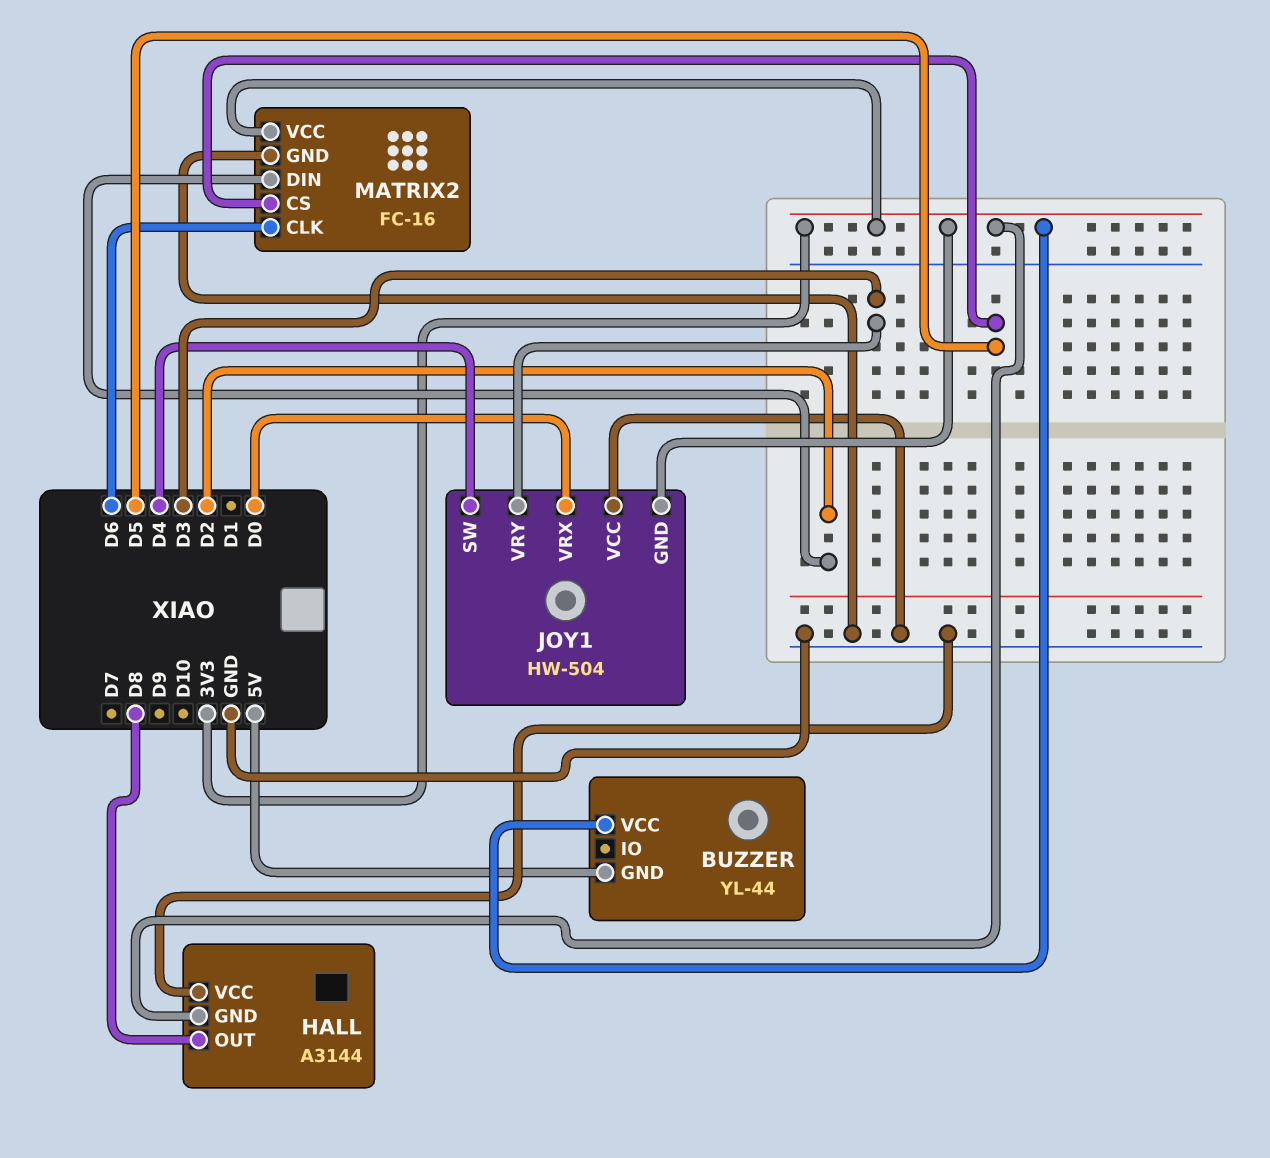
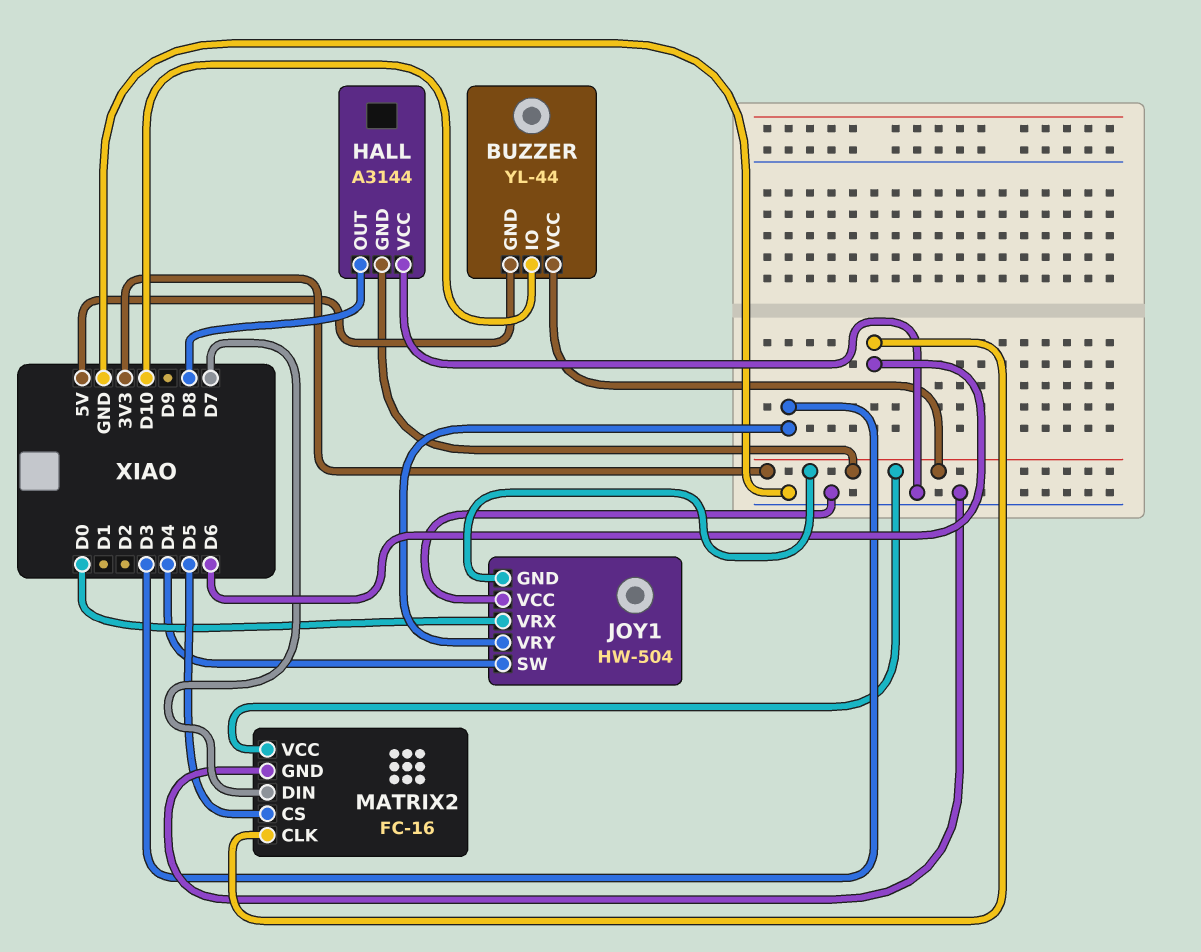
BUZZER pin IO: none -> D10
MATRIX2 pin DIN: D2 -> D7

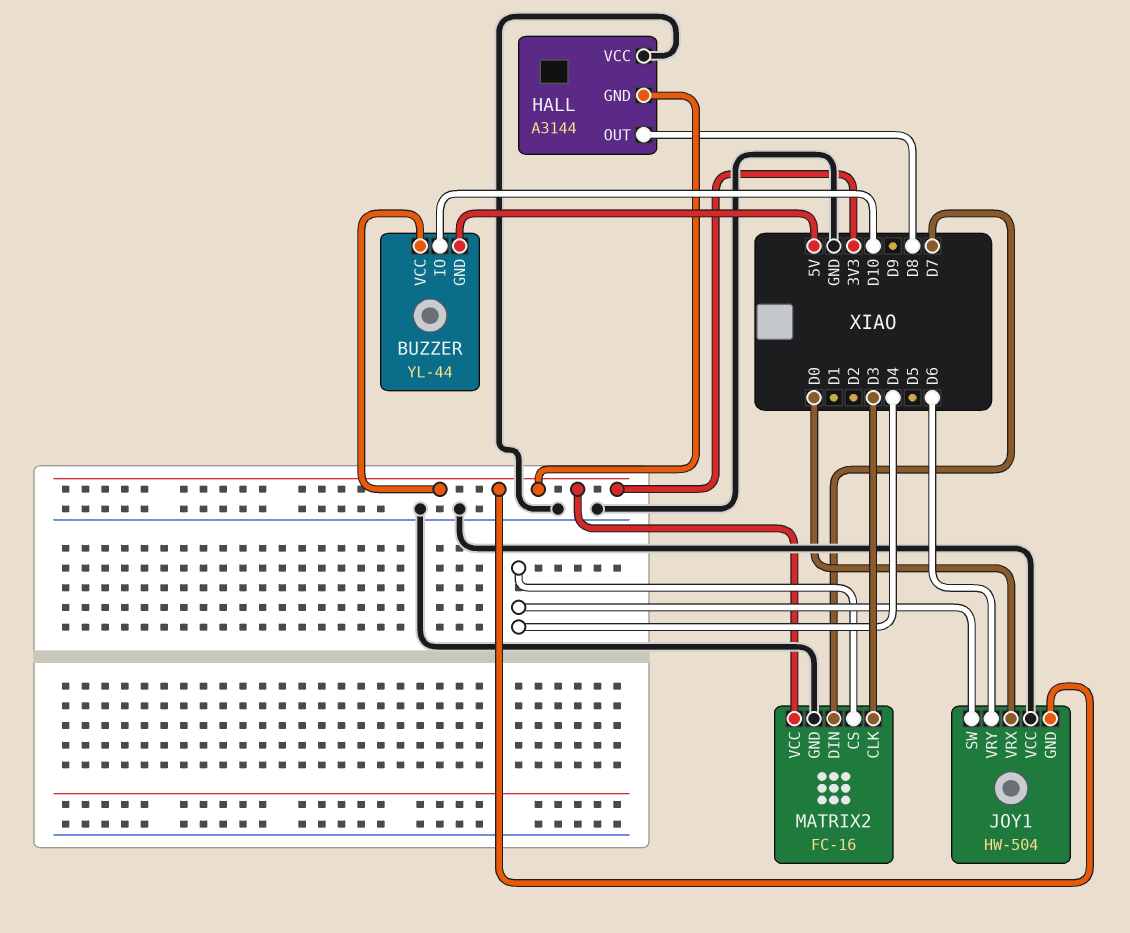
JOY1 pin VRY: D3 -> D6
MATRIX2 pin CLK: D6 -> D3
MATRIX2 pin CS: D5 -> D4

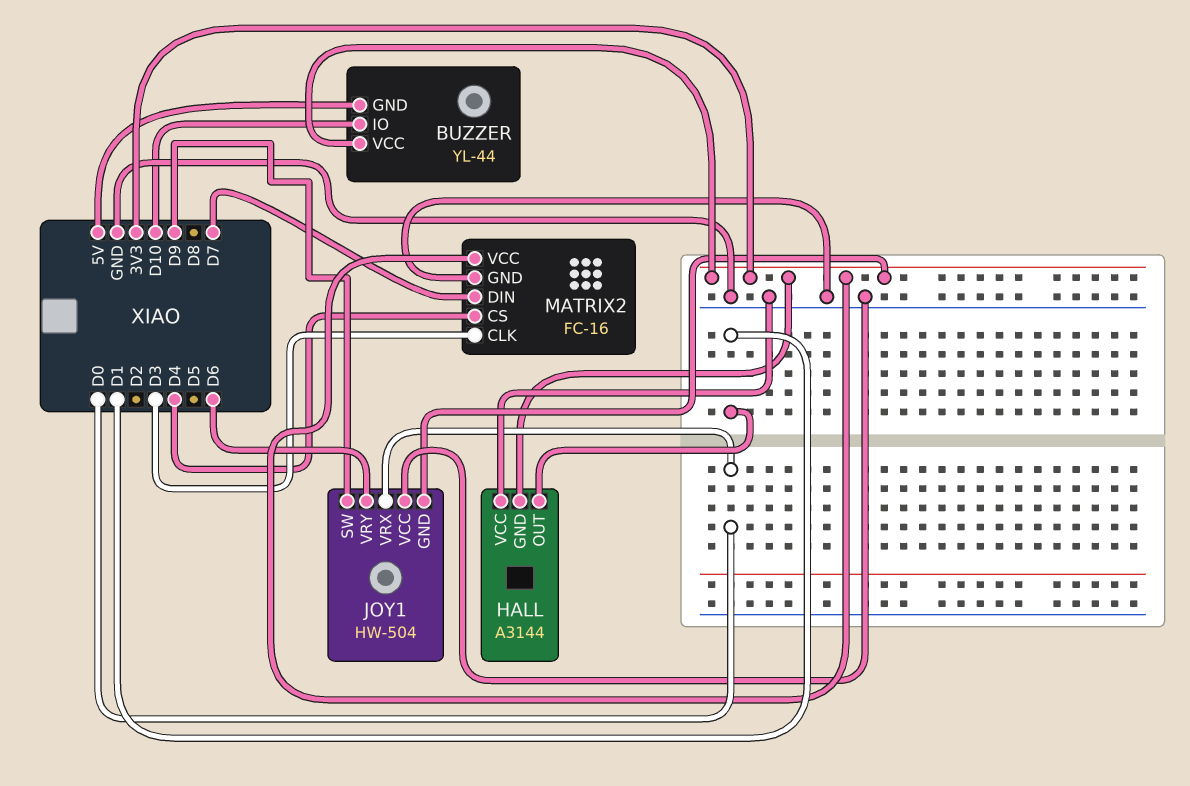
HALL pin OUT: D8 -> D1
JOY1 pin SW: D4 -> D9

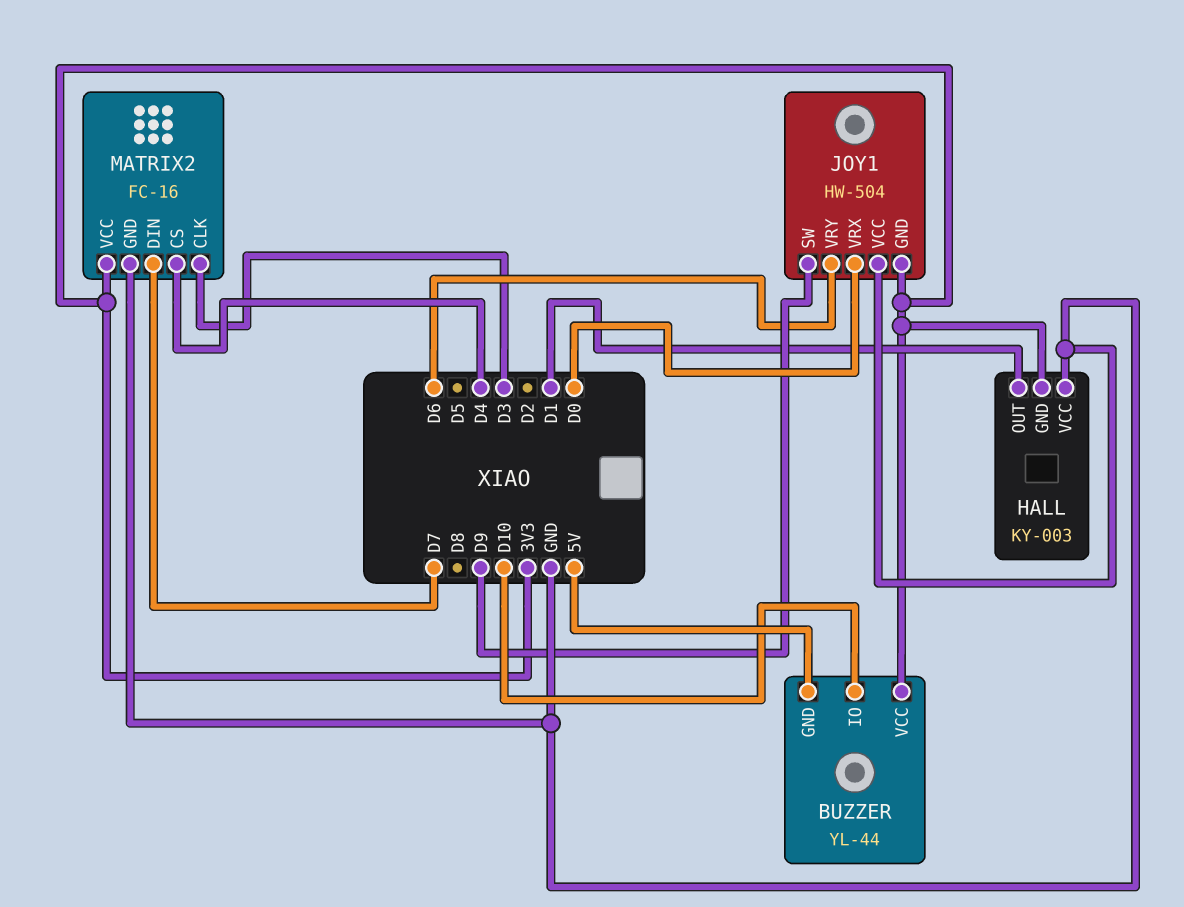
HALL: A3144 -> KY-003

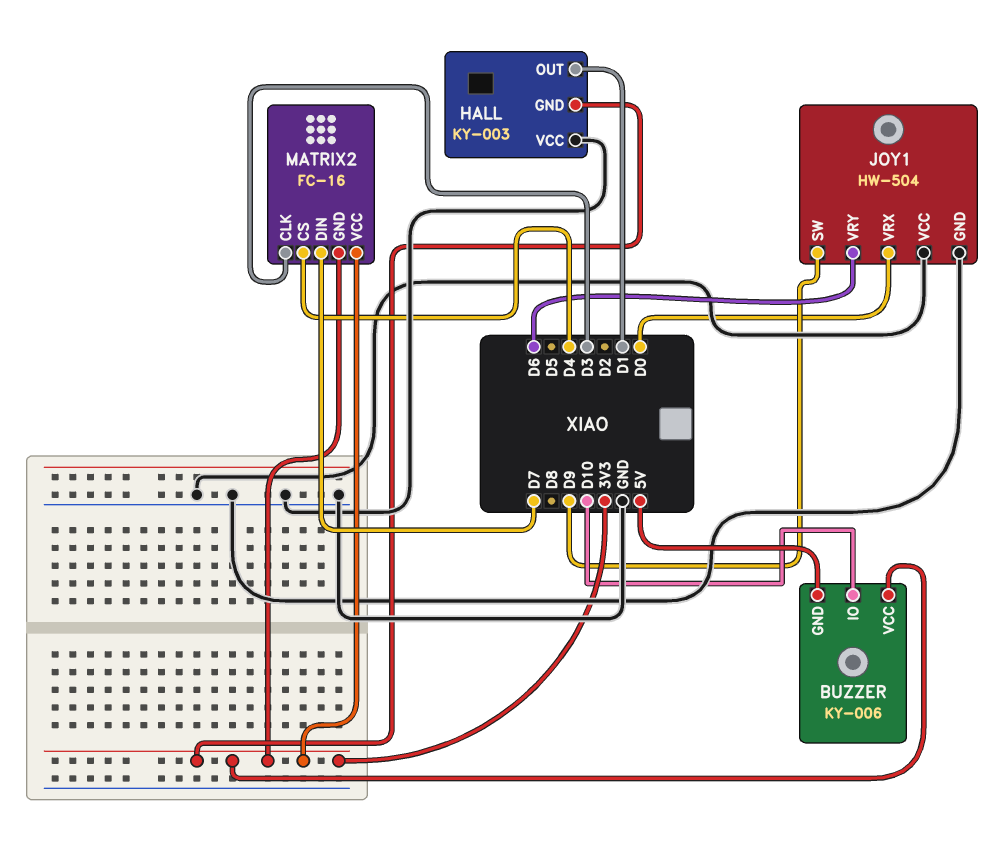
BUZZER: YL-44 -> KY-006
JOY1 pin GND: 3V3 -> GND
MATRIX2 pin GND: GND -> 3V3

